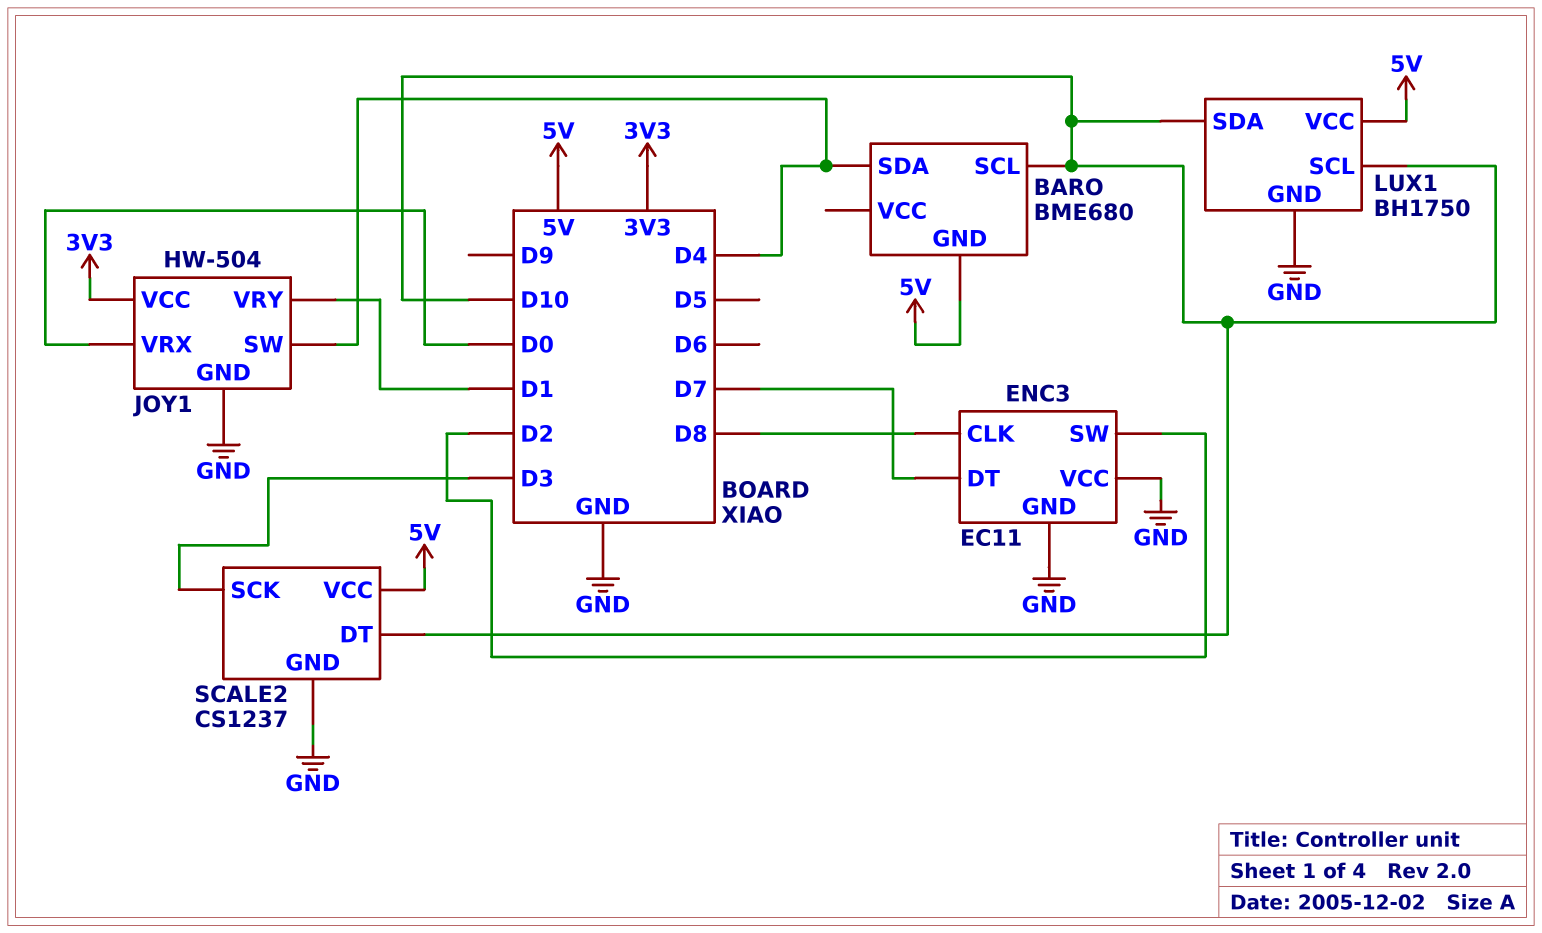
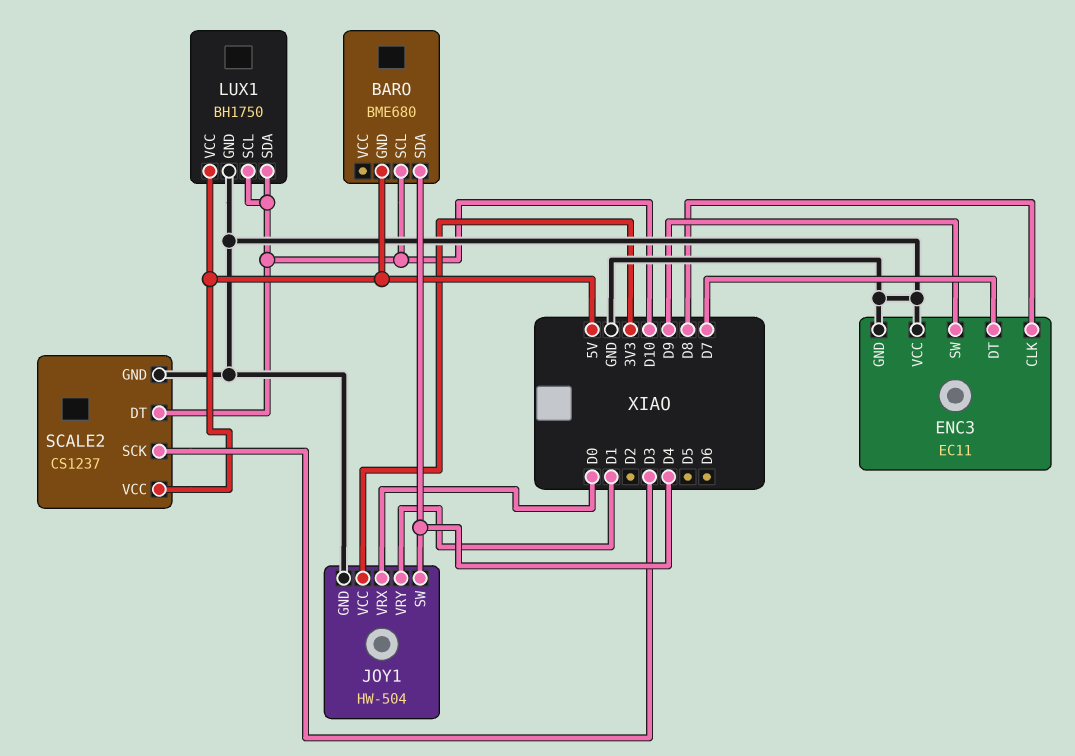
ENC3 pin SW: D2 -> D9

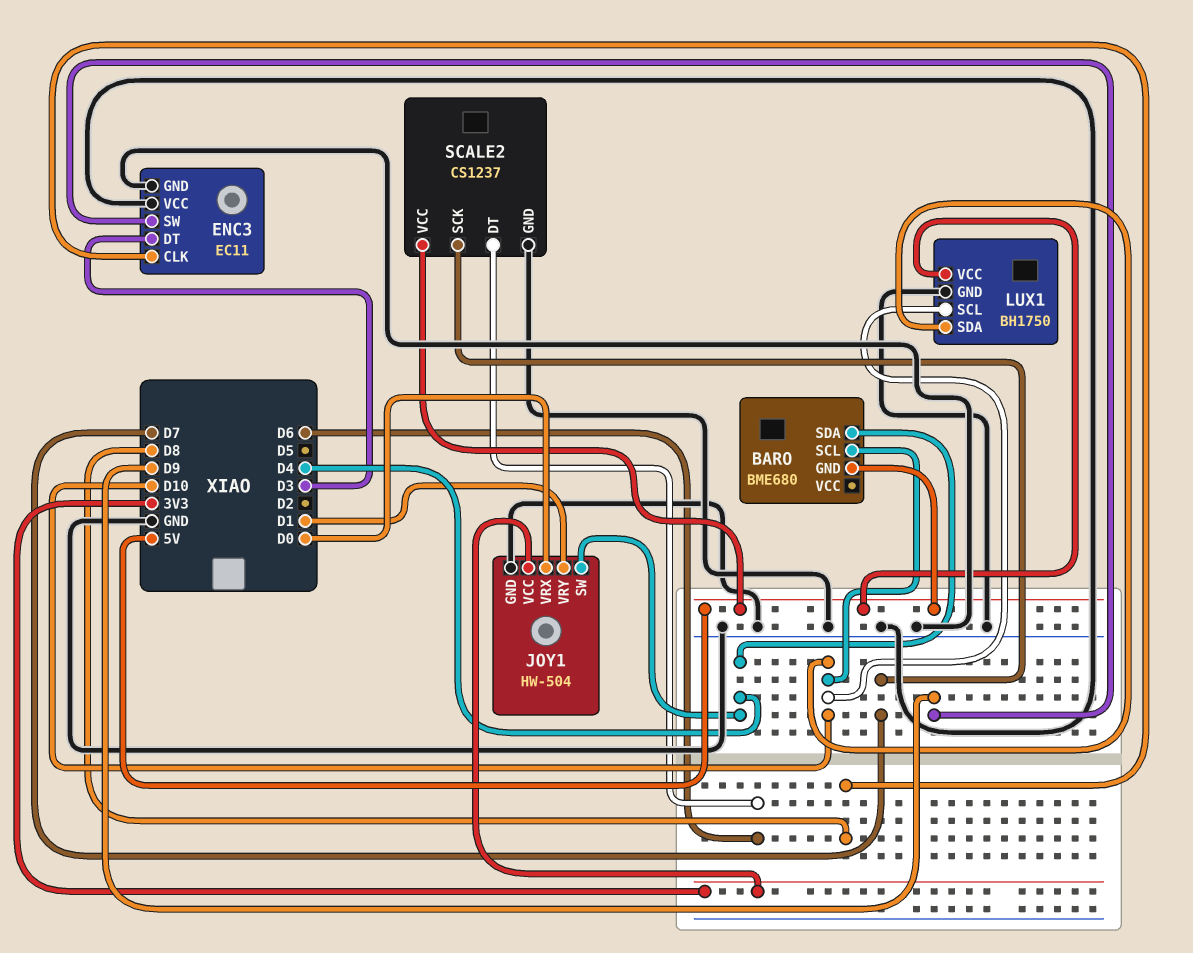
ENC3 pin DT: D7 -> D3
SCALE2 pin DT: D10 -> D6
SCALE2 pin SCK: D3 -> D7

